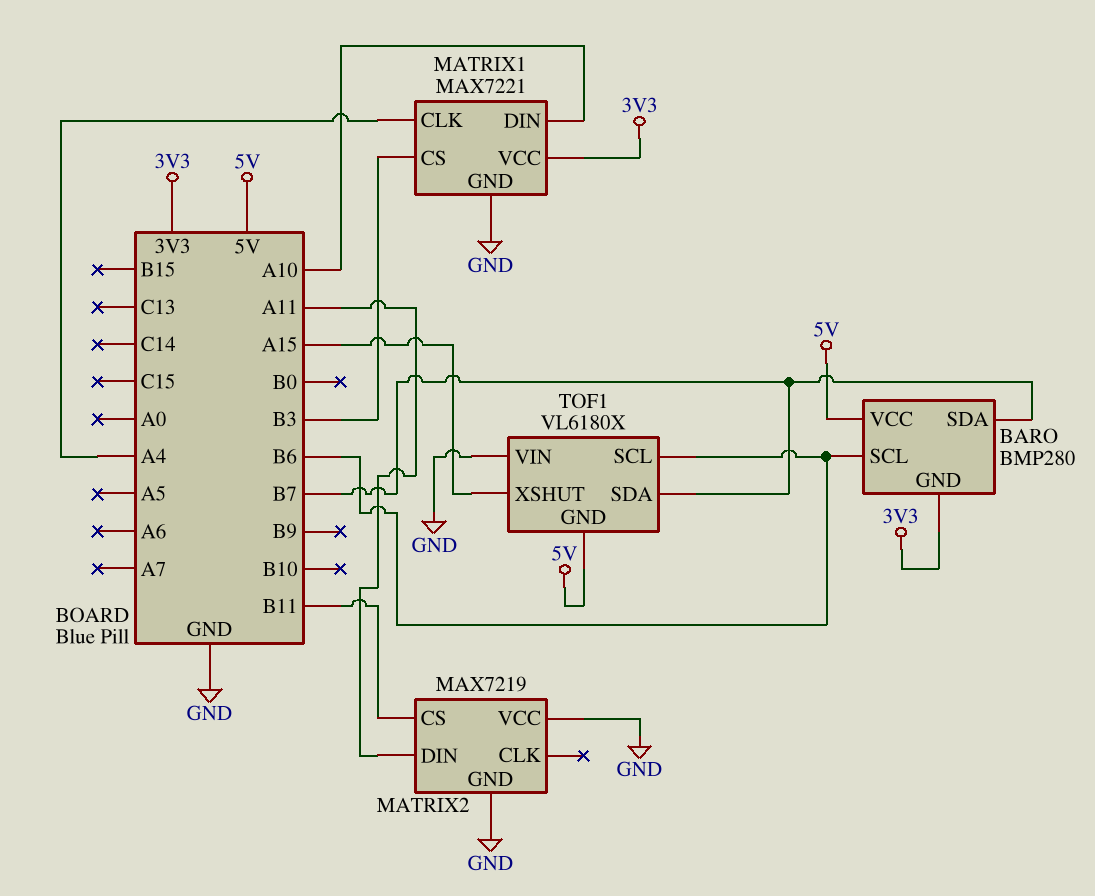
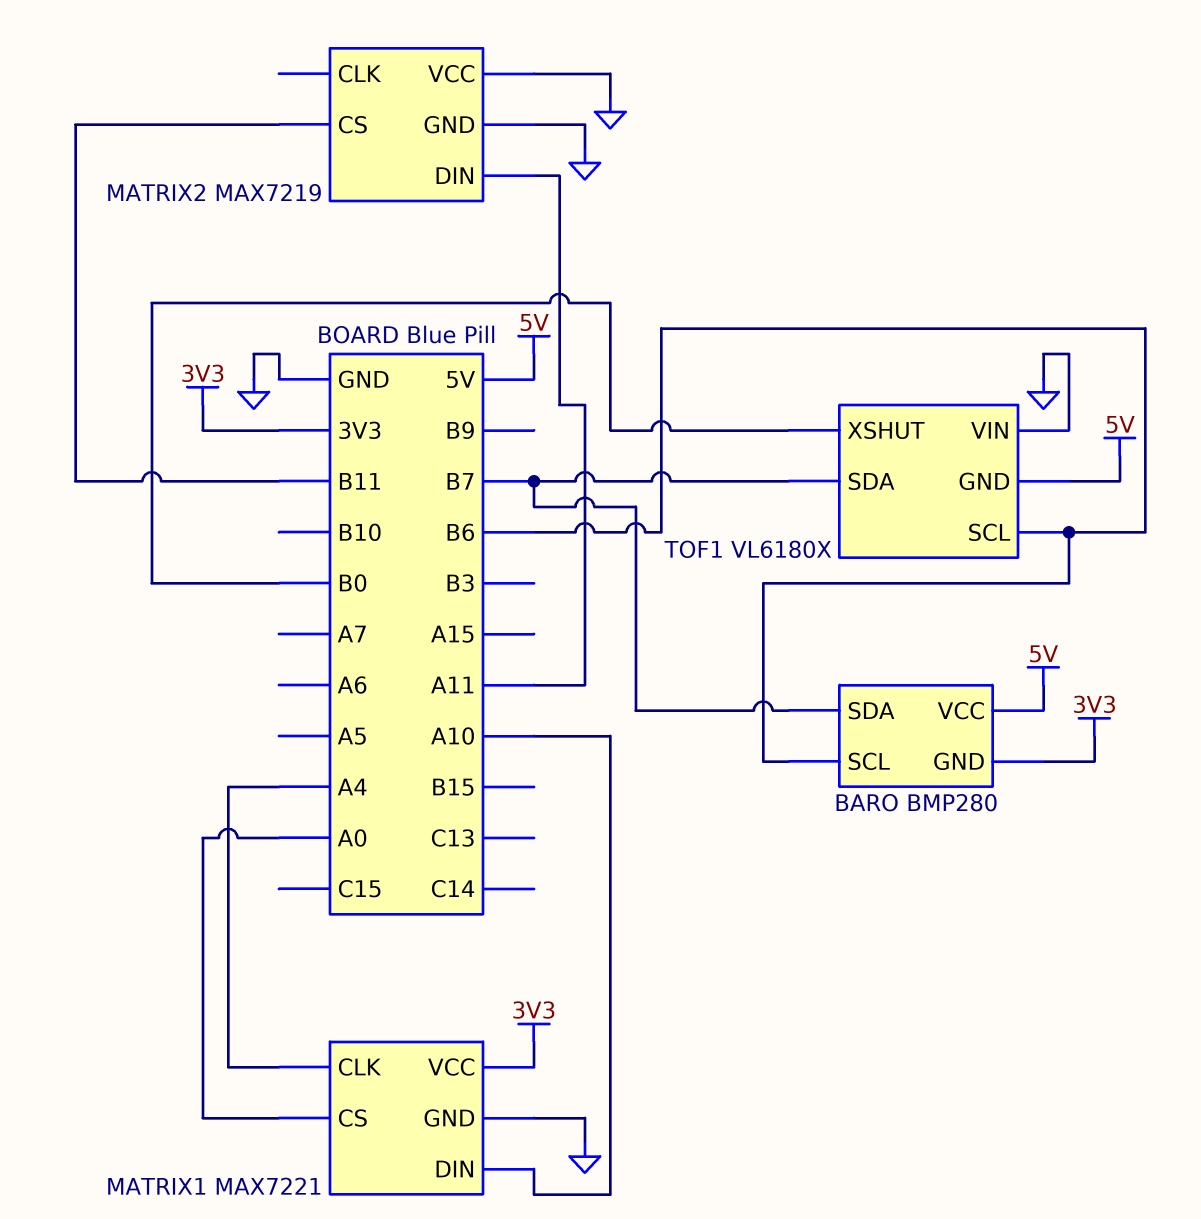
MATRIX1 pin CS: B3 -> A0
TOF1 pin XSHUT: A15 -> B0

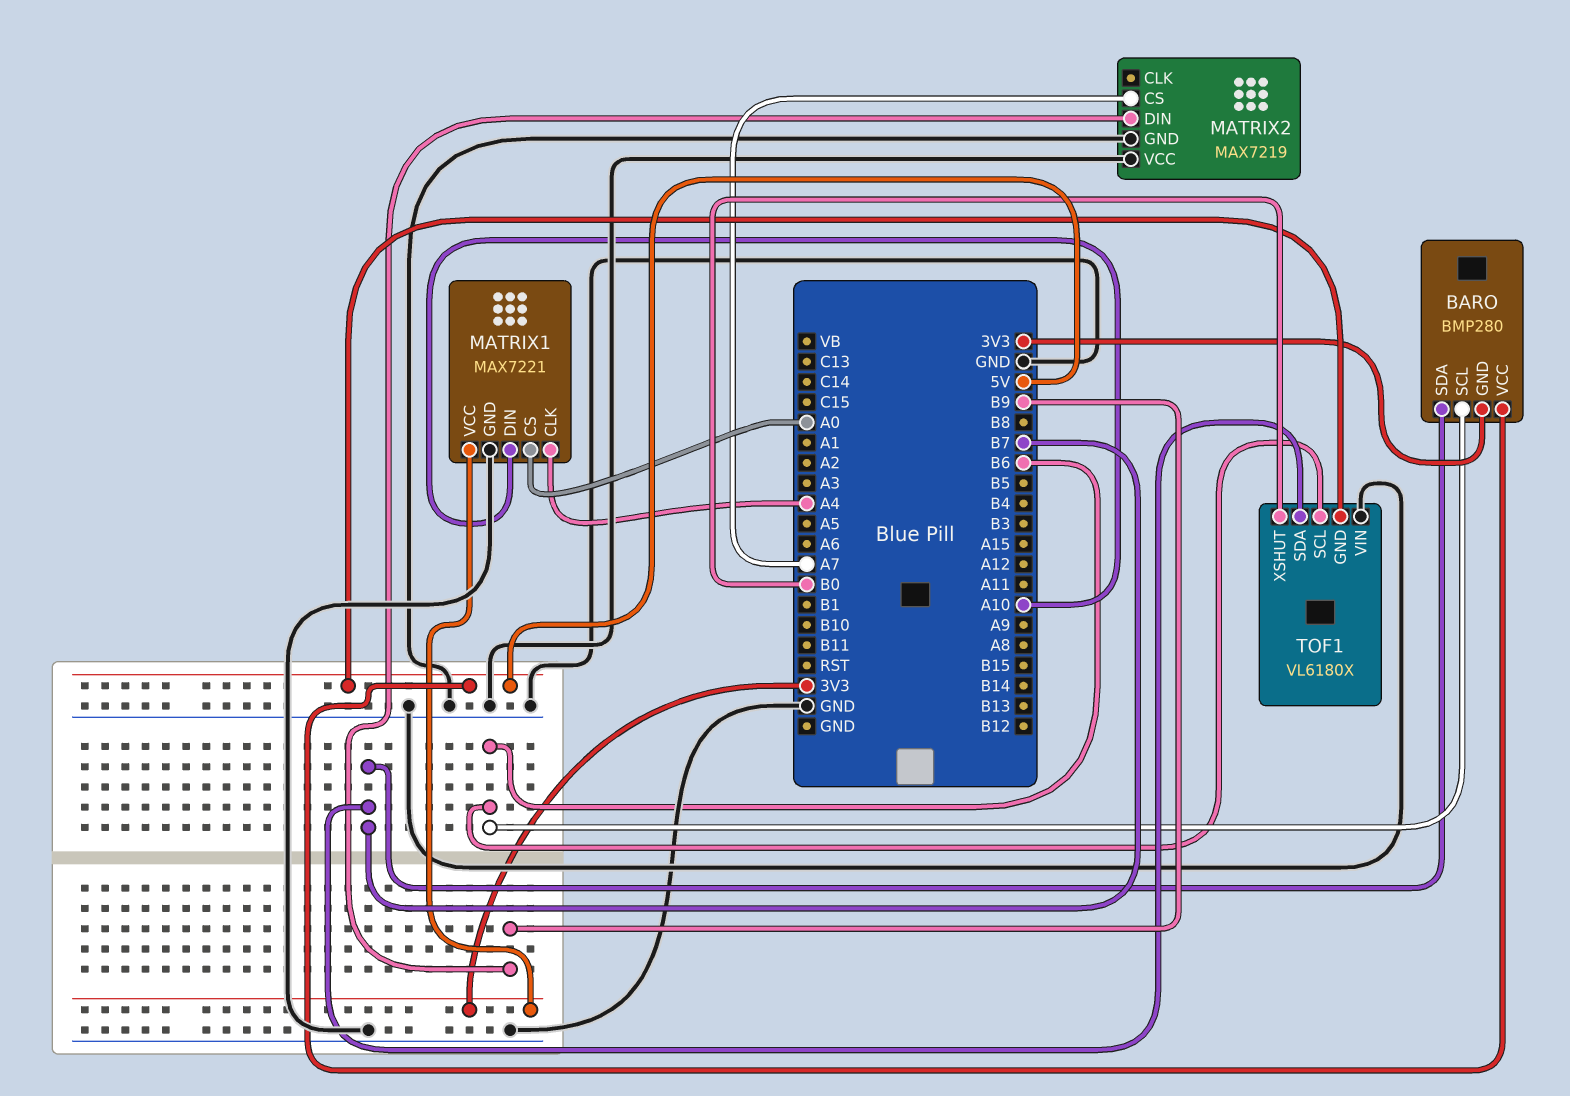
MATRIX2 pin CS: B11 -> A7
MATRIX2 pin DIN: A11 -> B9

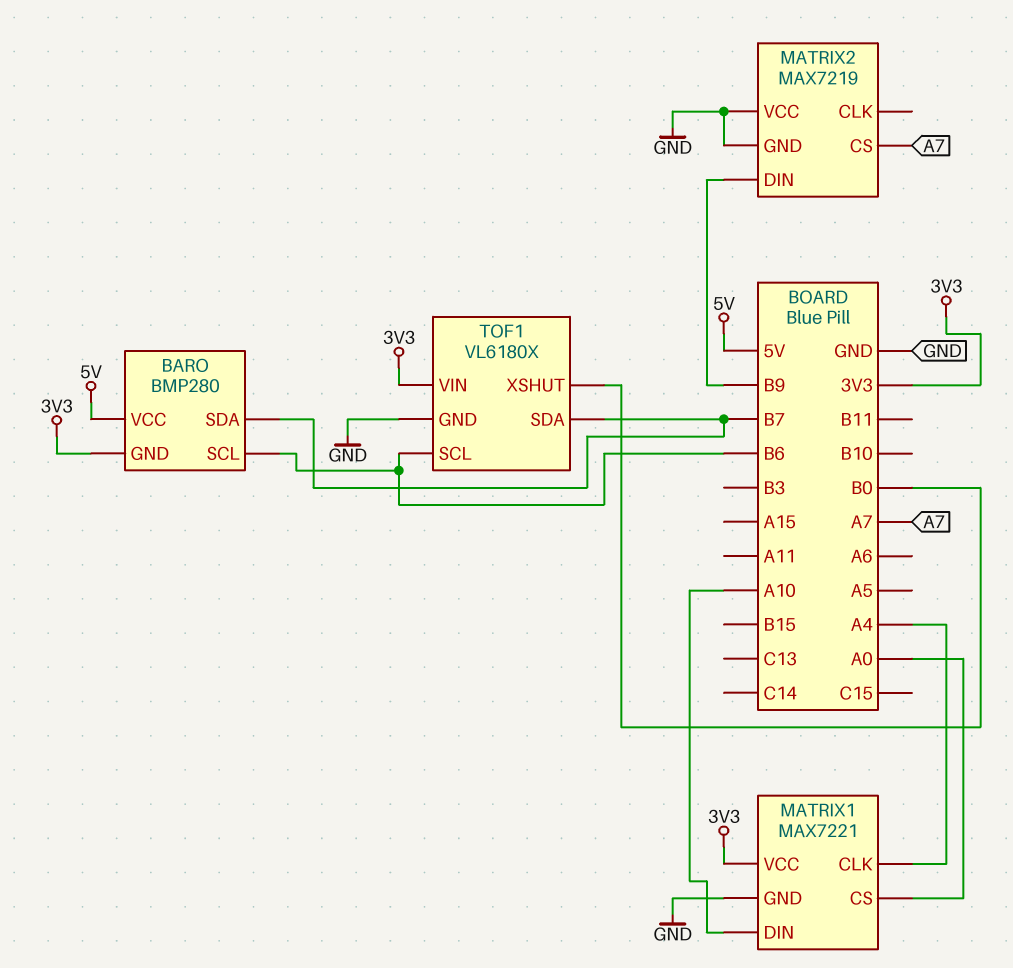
TOF1 pin GND: 5V -> GND
TOF1 pin VIN: GND -> 3V3

